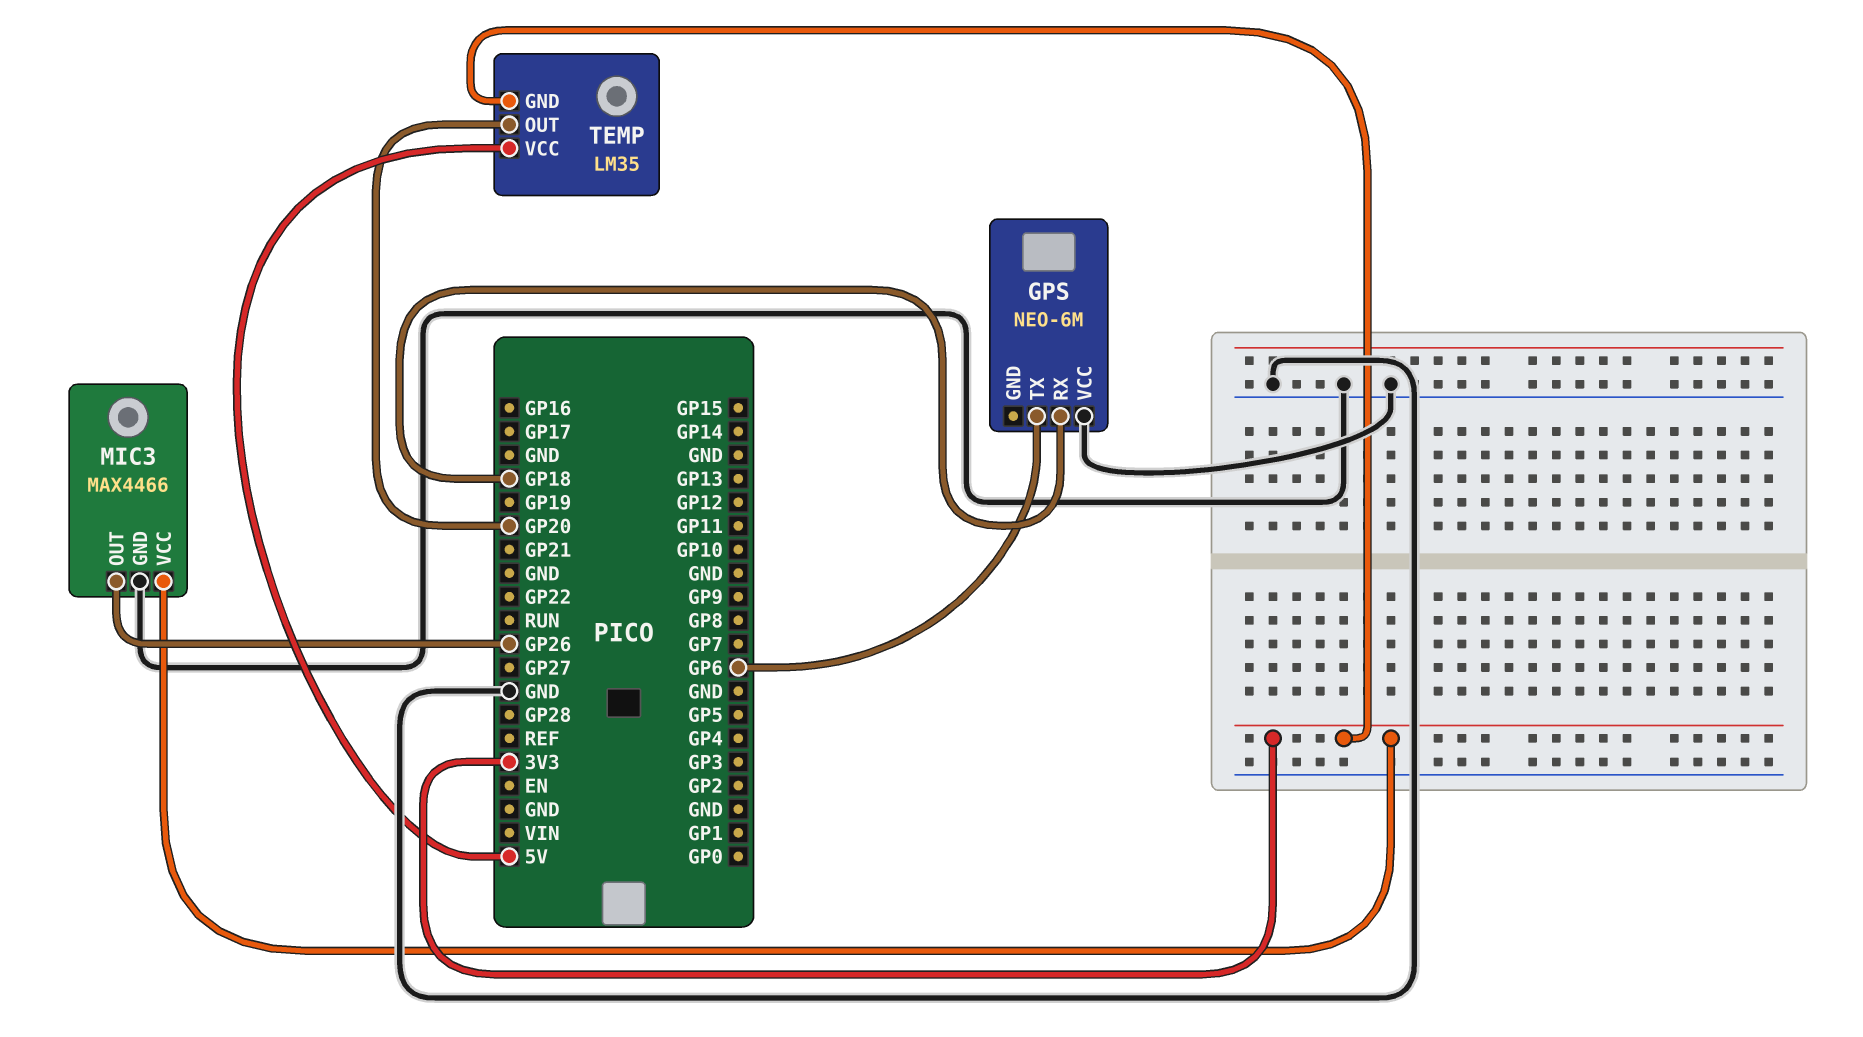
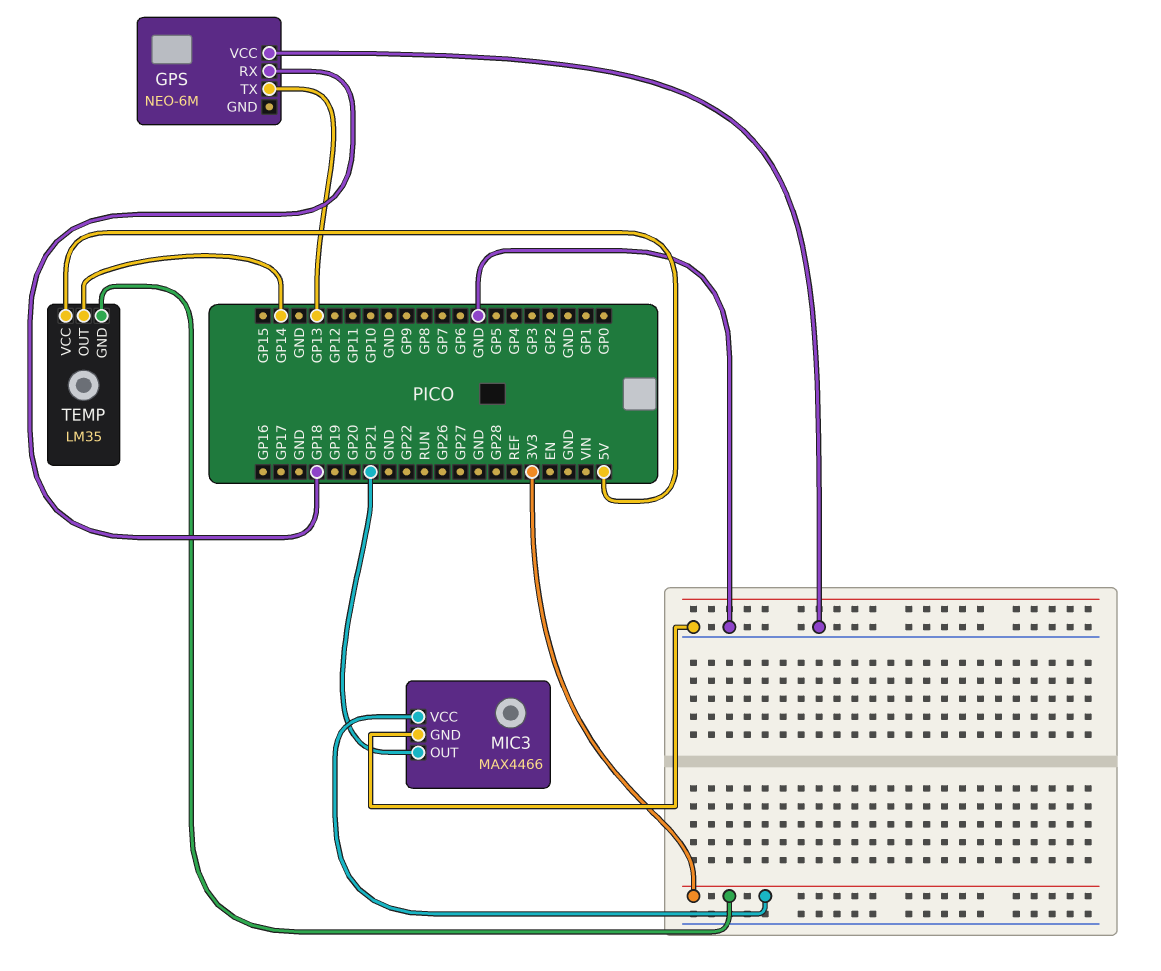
GPS pin TX: GP6 -> GP13
MIC3 pin OUT: GP26 -> GP21
TEMP pin OUT: GP20 -> GP14

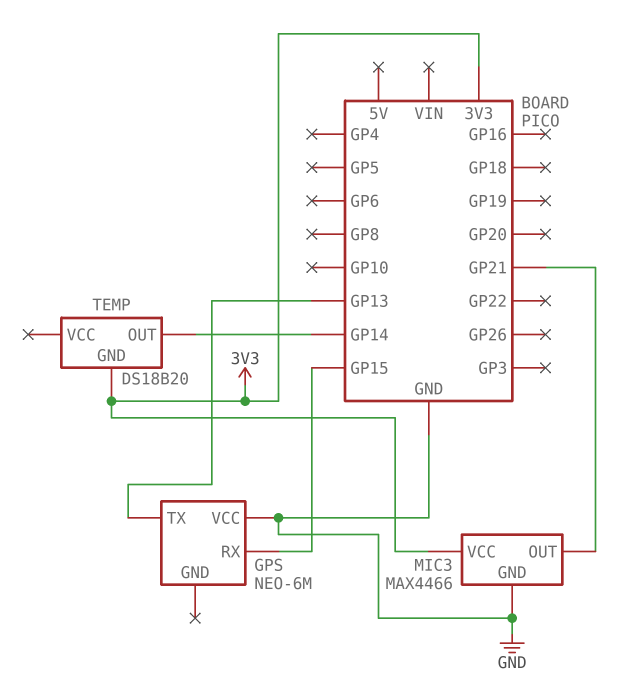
GPS pin RX: GP18 -> GP15
TEMP: LM35 -> DS18B20
TEMP pin VCC: 5V -> none

